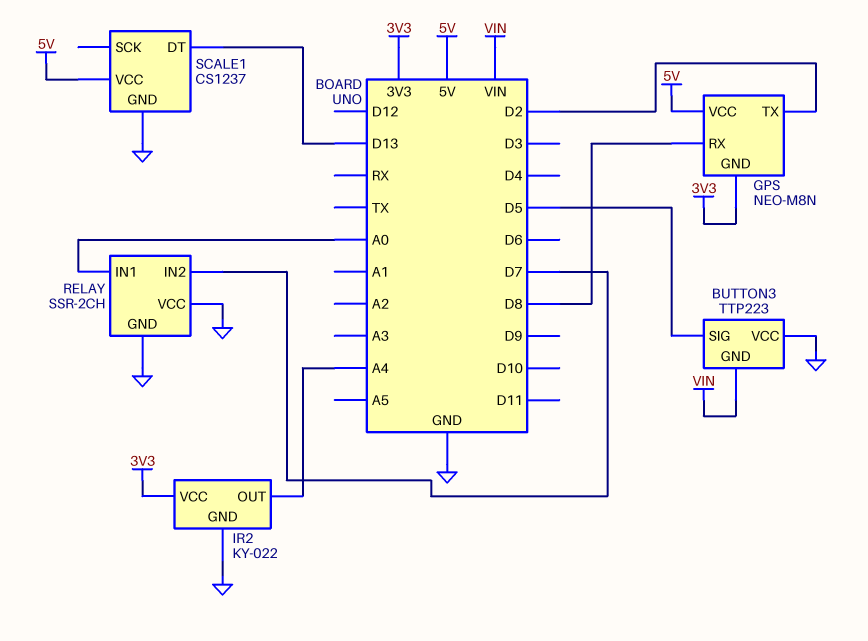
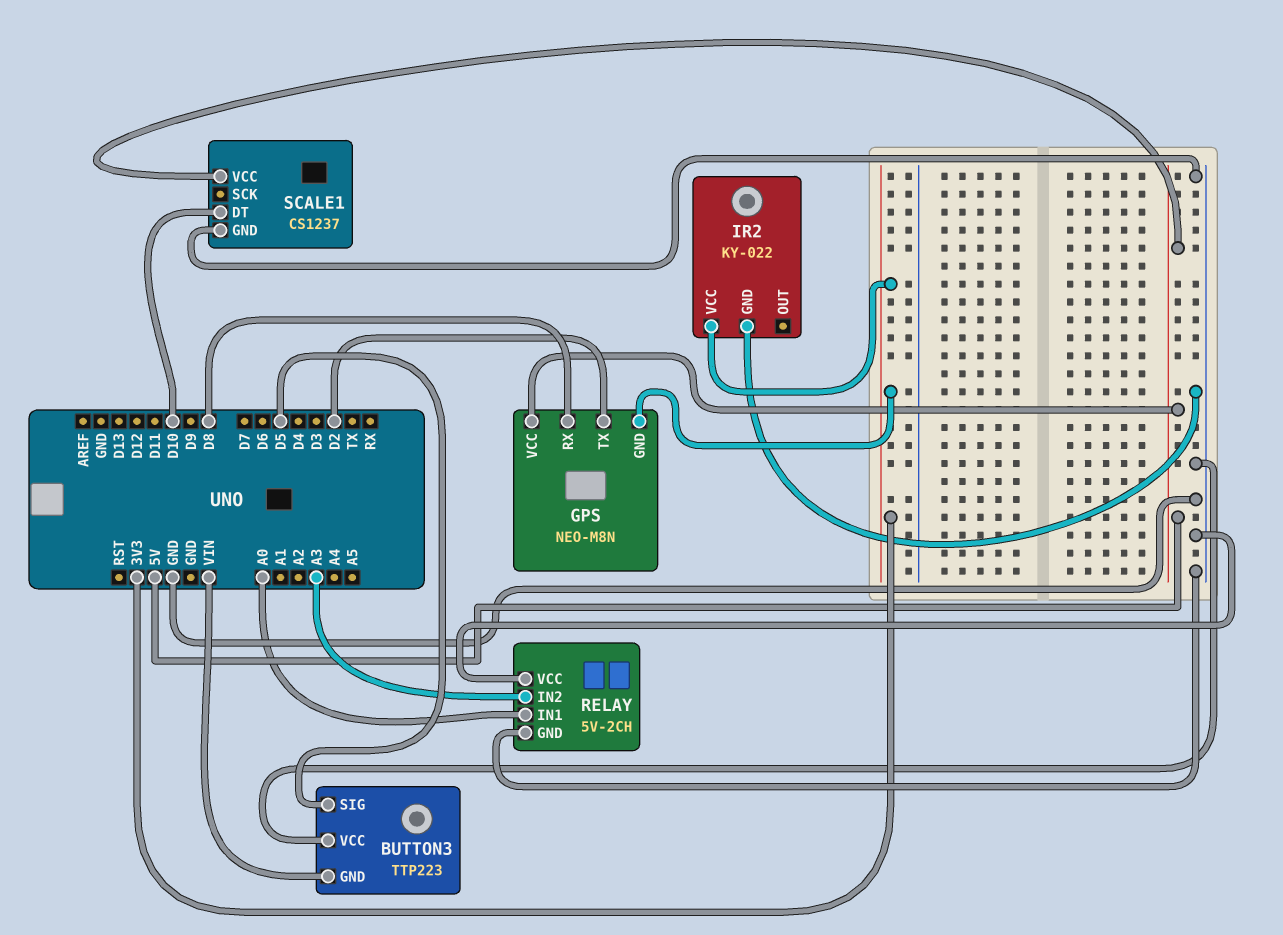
IR2 pin OUT: A4 -> none
RELAY: SSR-2CH -> 5V-2CH
RELAY pin IN2: D7 -> A3
SCALE1 pin DT: D13 -> D10

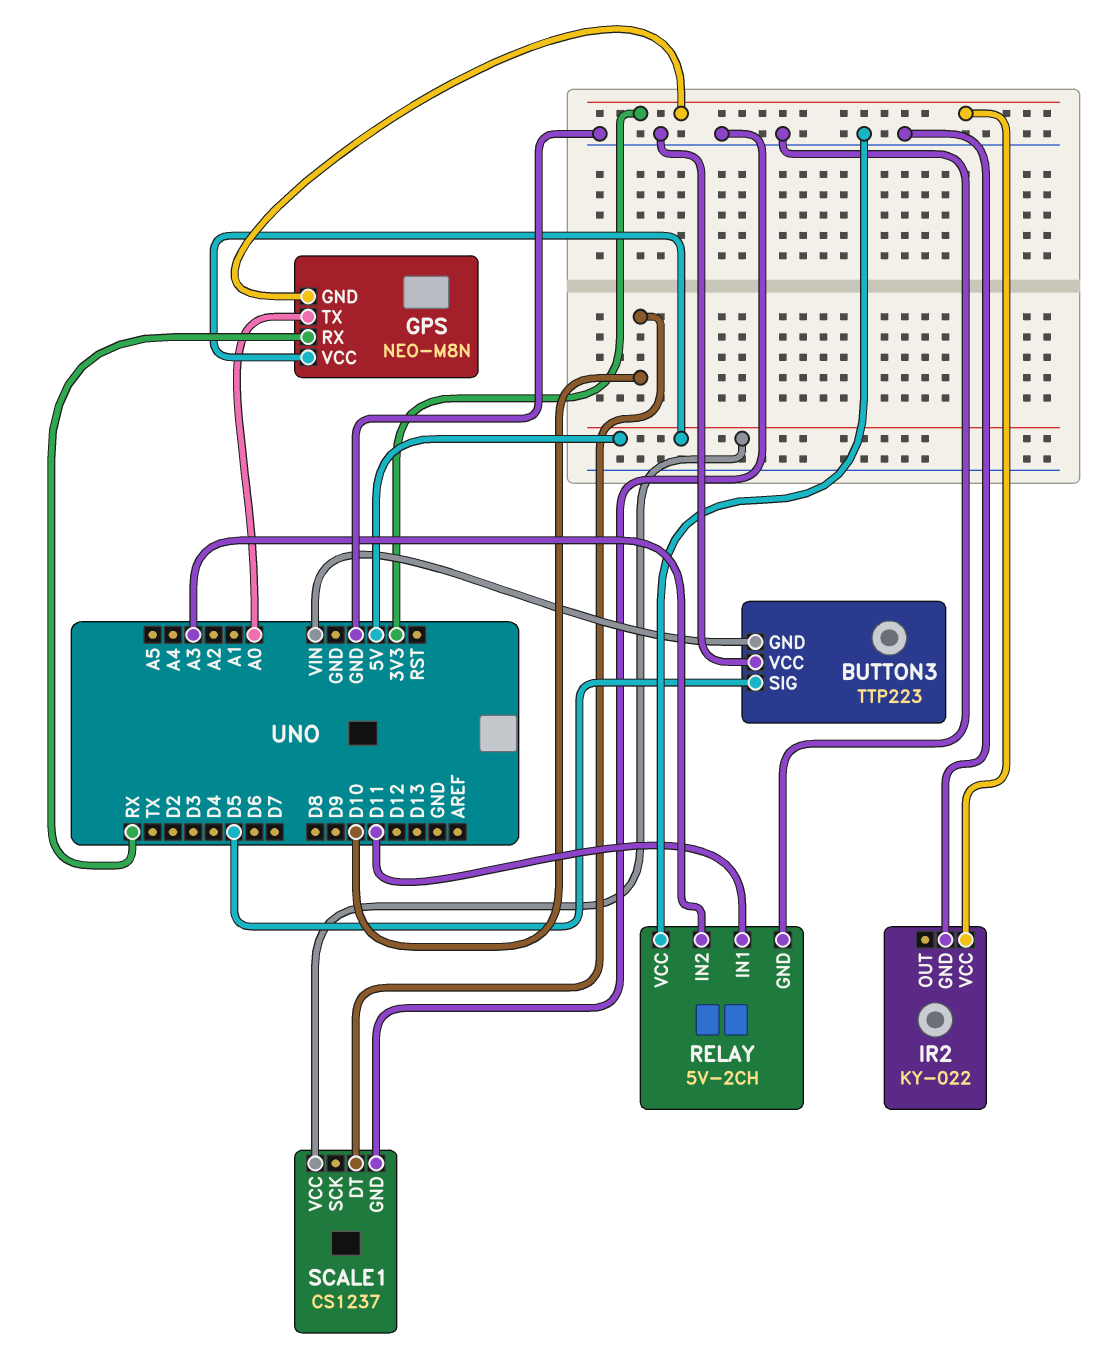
GPS pin RX: D8 -> RX
GPS pin TX: D2 -> A0
RELAY pin IN1: A0 -> D11

